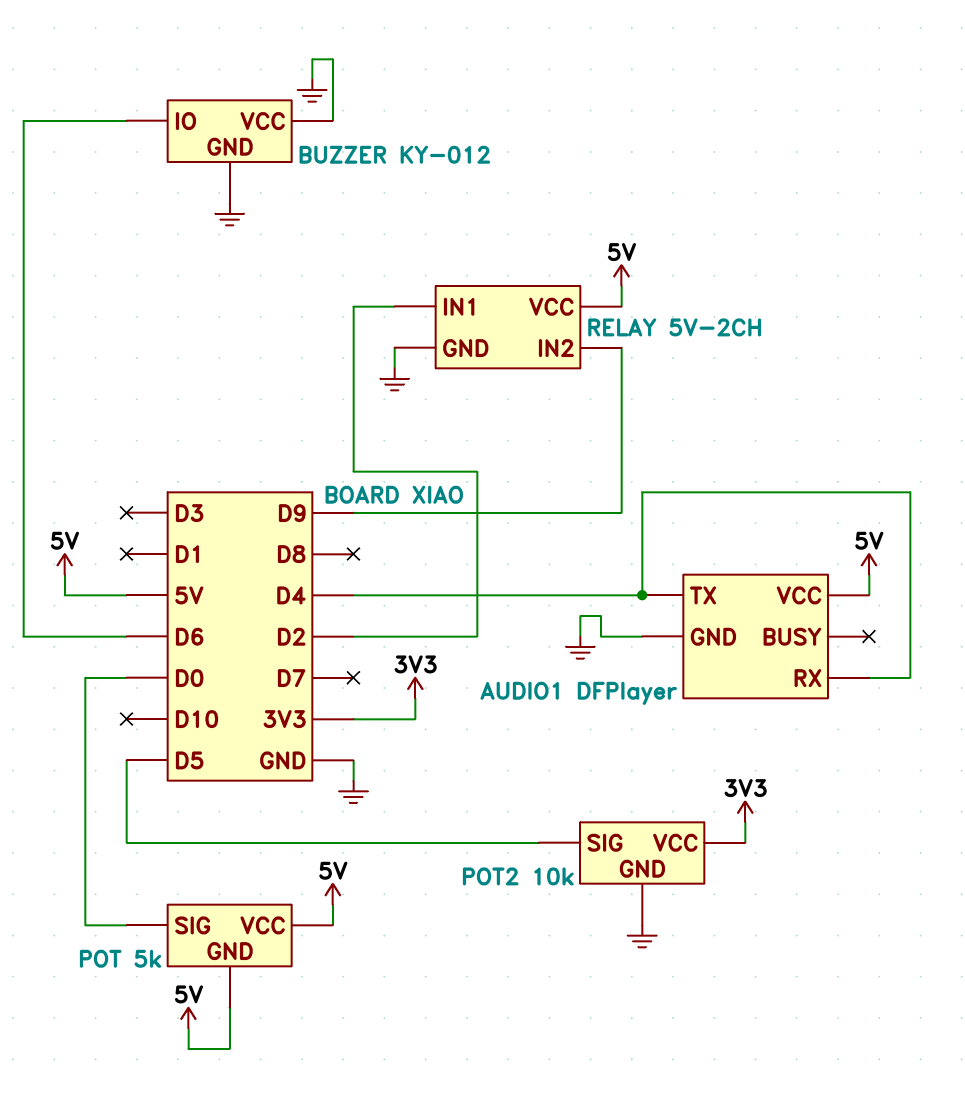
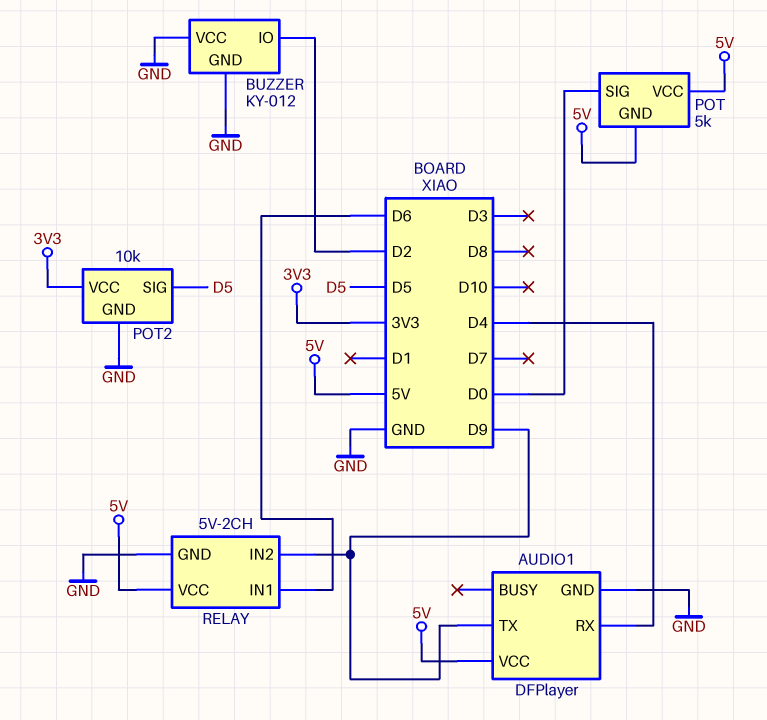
AUDIO1 pin TX: D4 -> D9
BUZZER pin IO: D6 -> D2
RELAY pin IN1: D2 -> D6

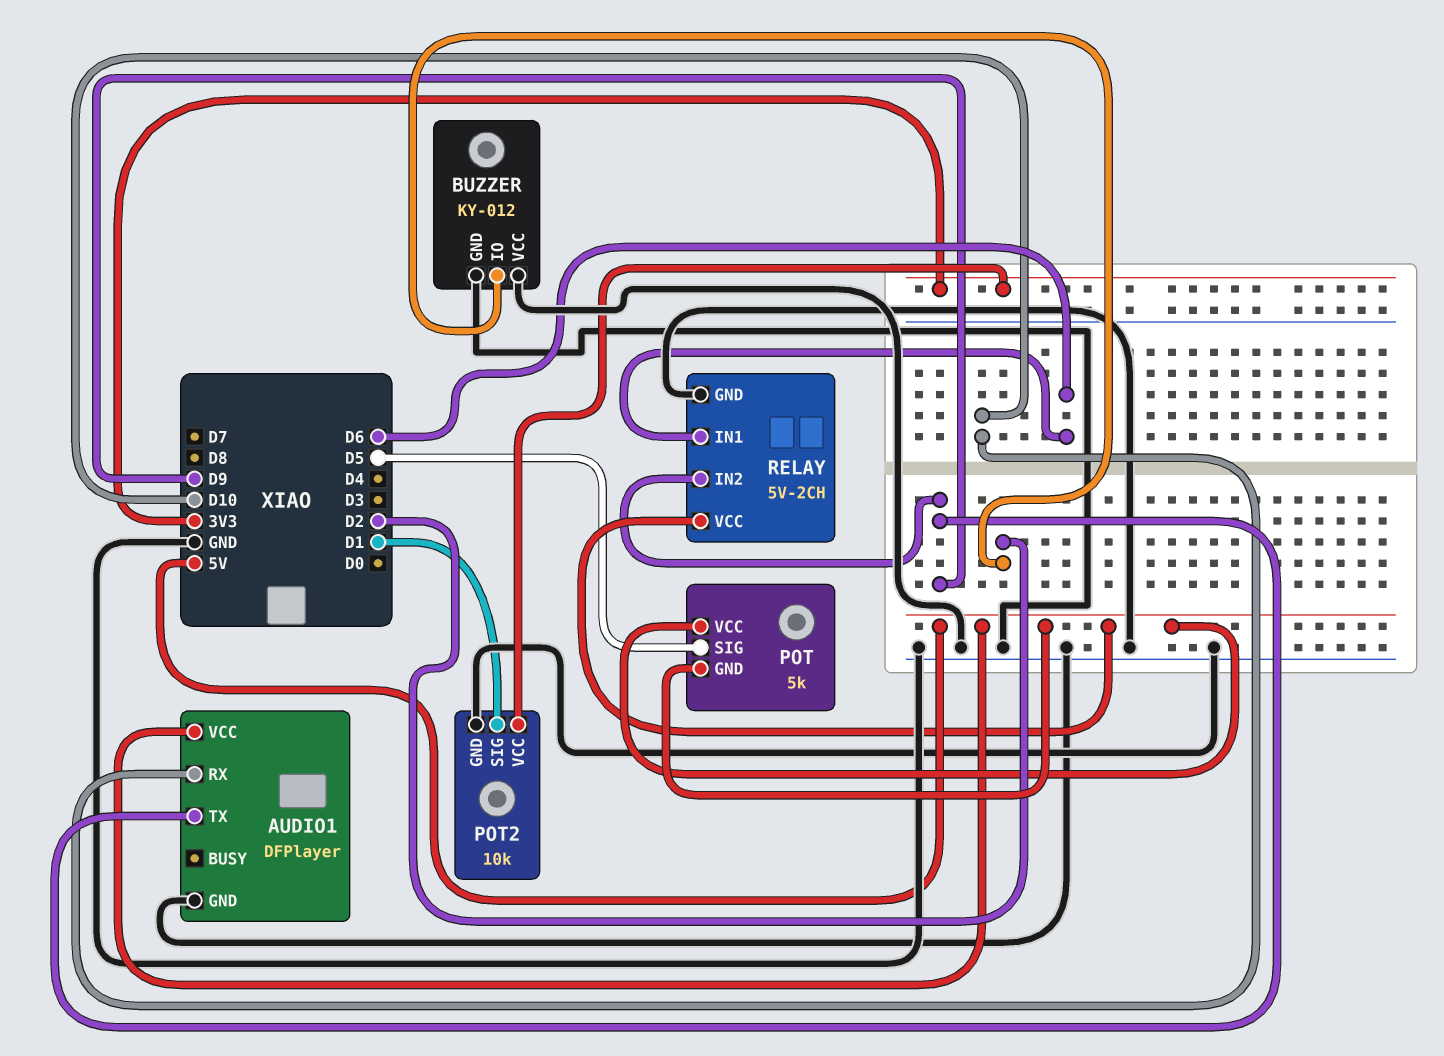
AUDIO1 pin RX: D4 -> D10
POT pin SIG: D0 -> D5
POT2 pin SIG: D5 -> D1

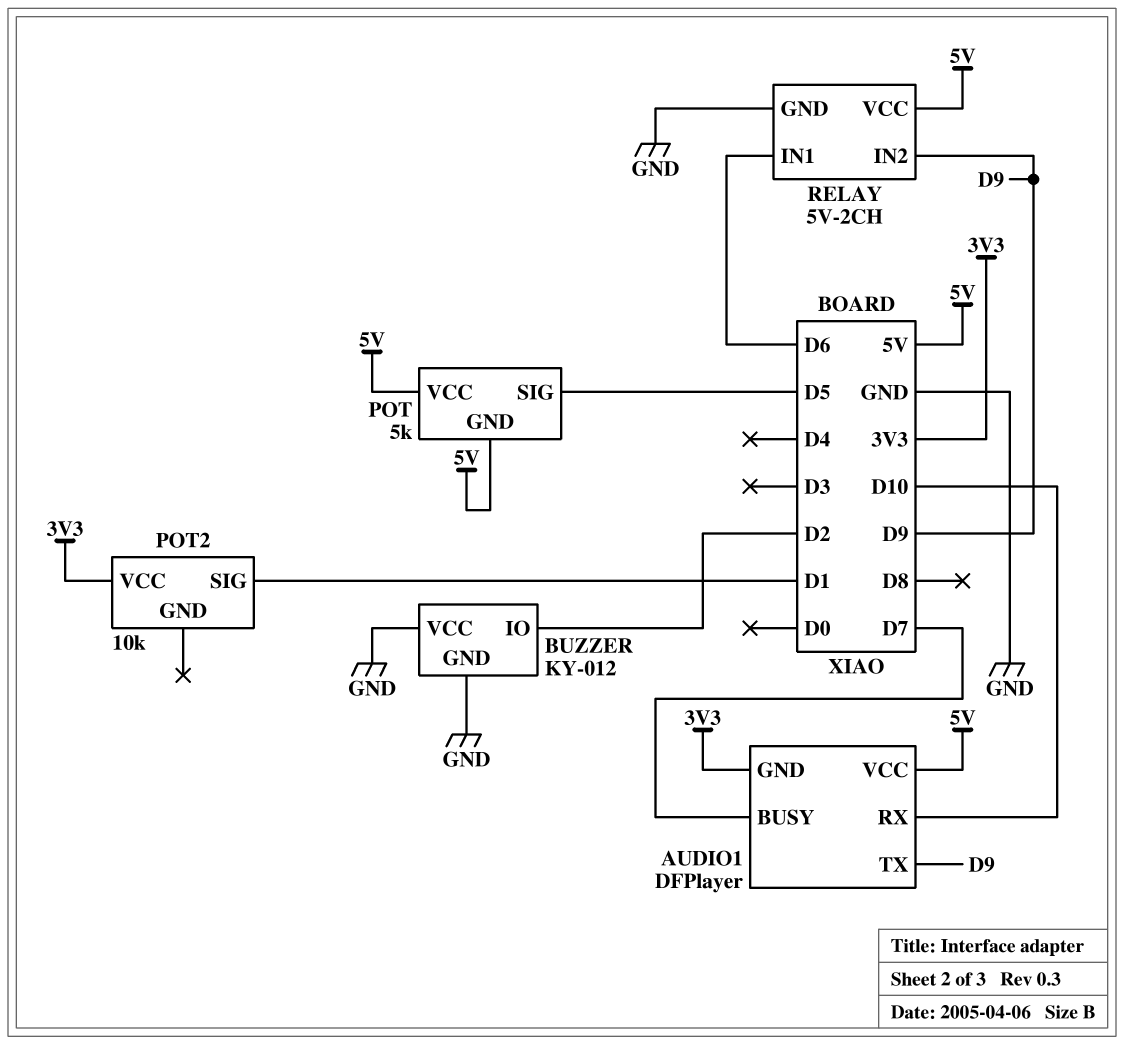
AUDIO1 pin BUSY: none -> D7
AUDIO1 pin GND: GND -> 3V3
POT2 pin GND: GND -> none

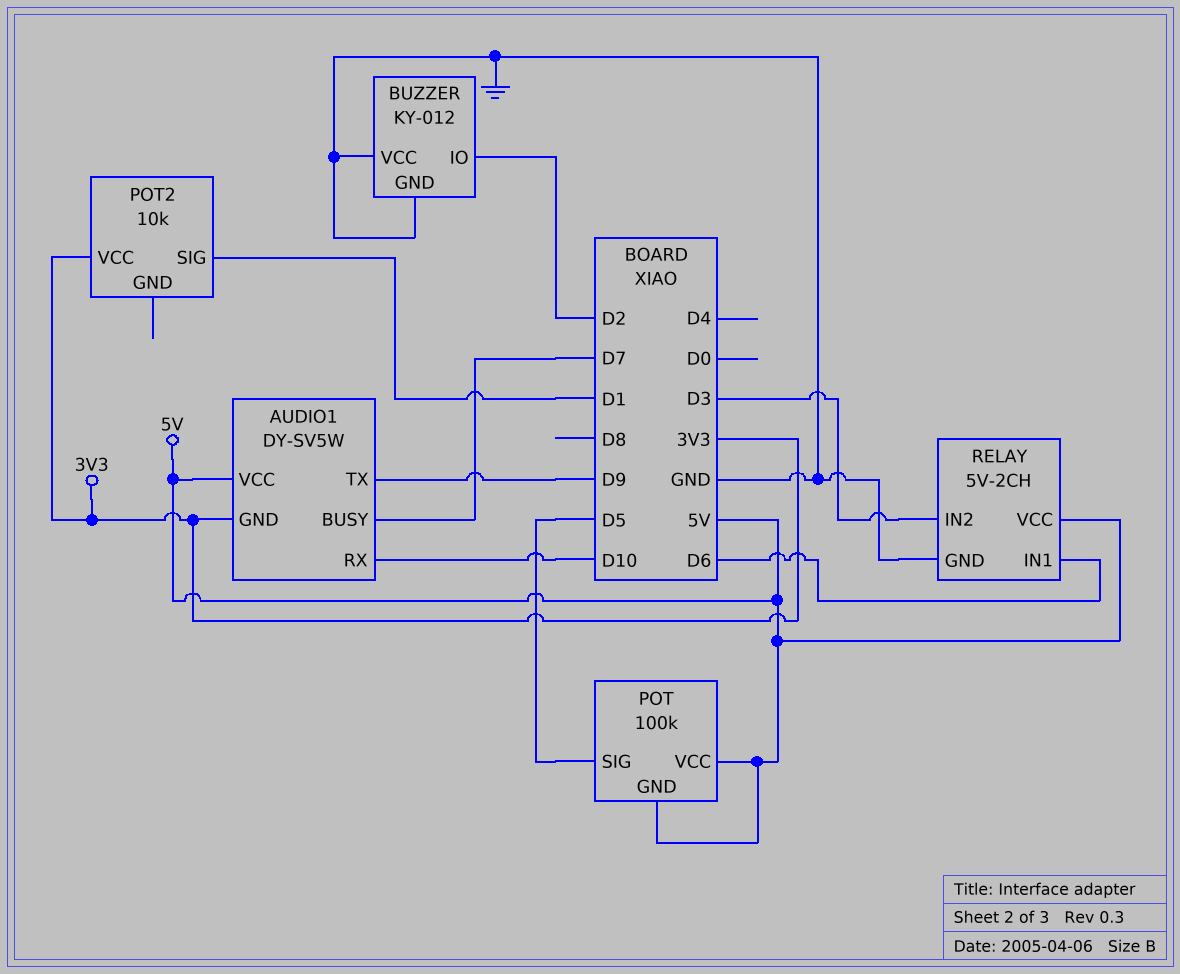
AUDIO1: DFPlayer -> DY-SV5W
POT: 5k -> 100k
RELAY pin IN2: D9 -> D3

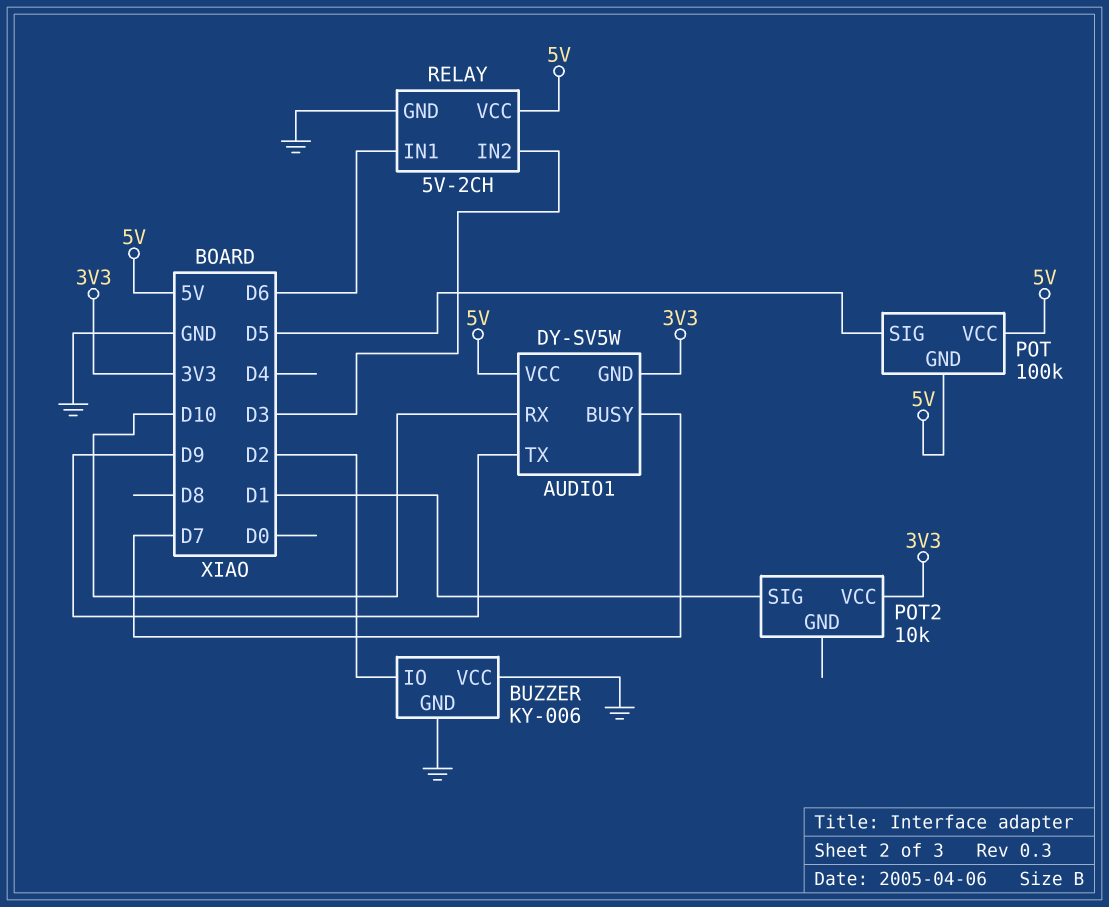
BUZZER: KY-012 -> KY-006

